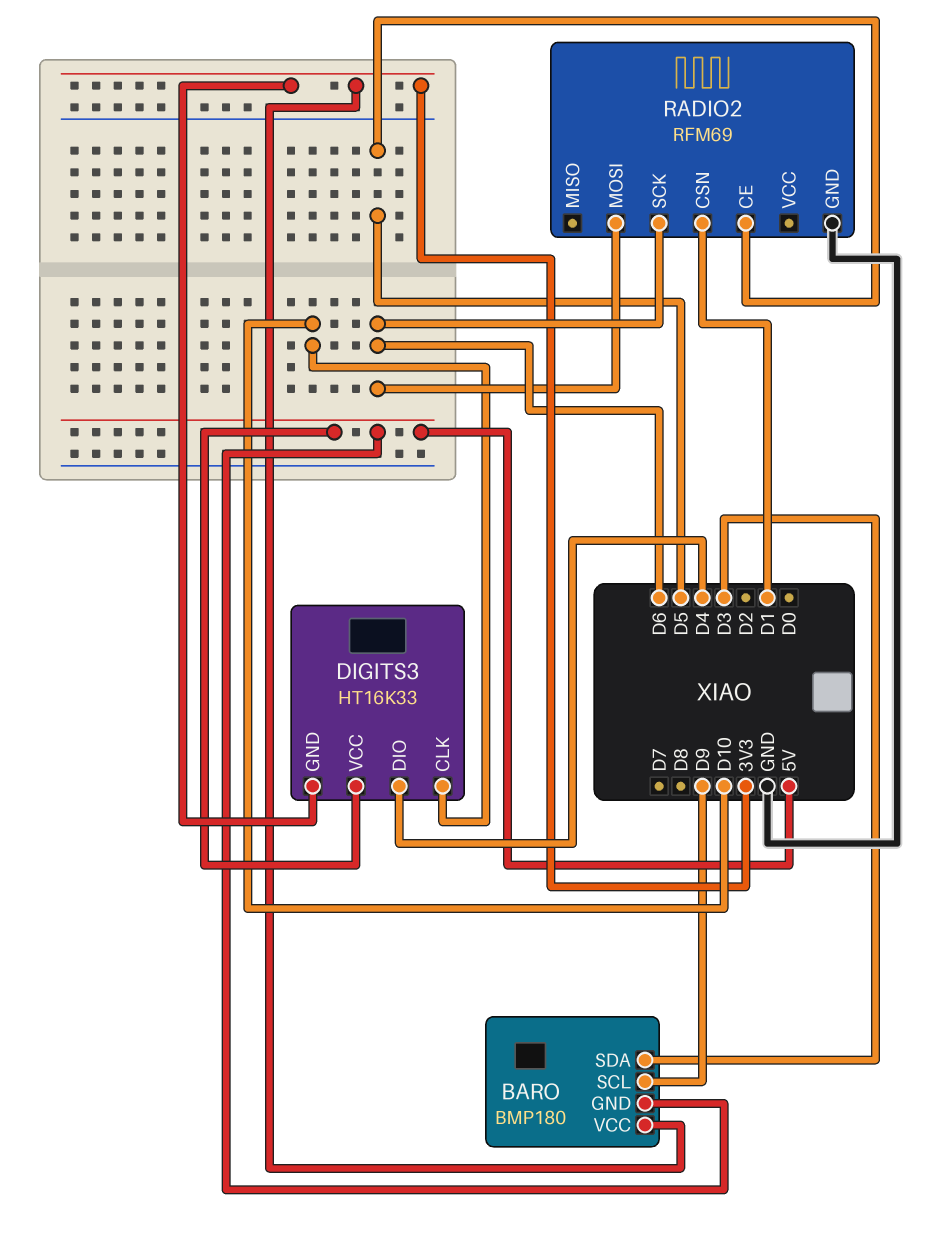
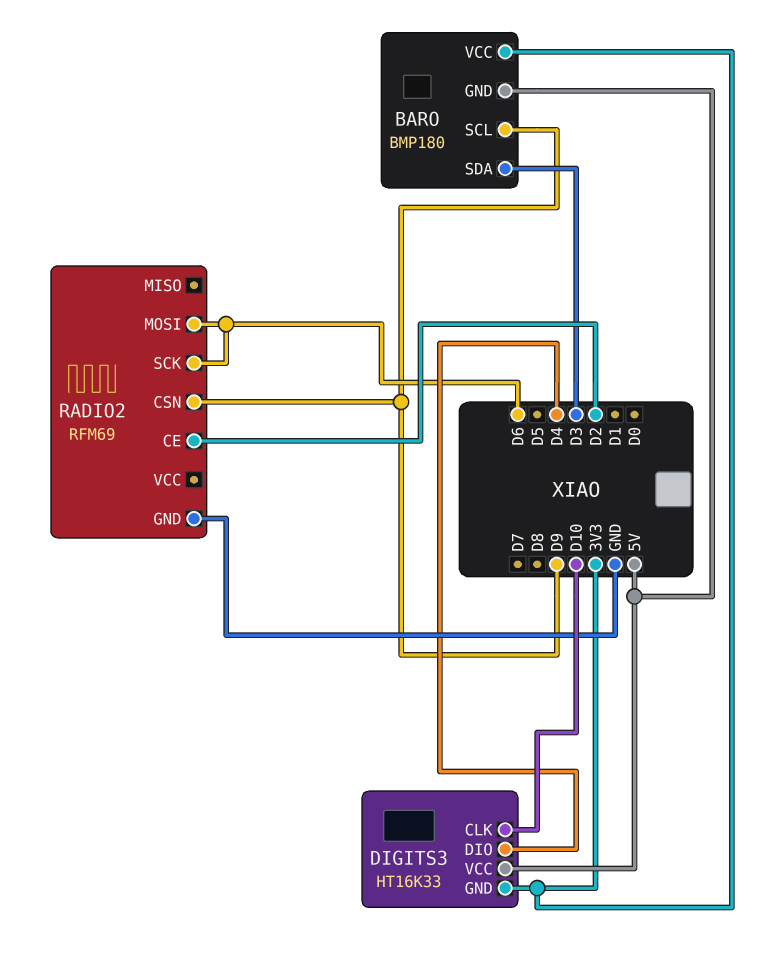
RADIO2 pin CE: D5 -> D2
RADIO2 pin CSN: D1 -> D9

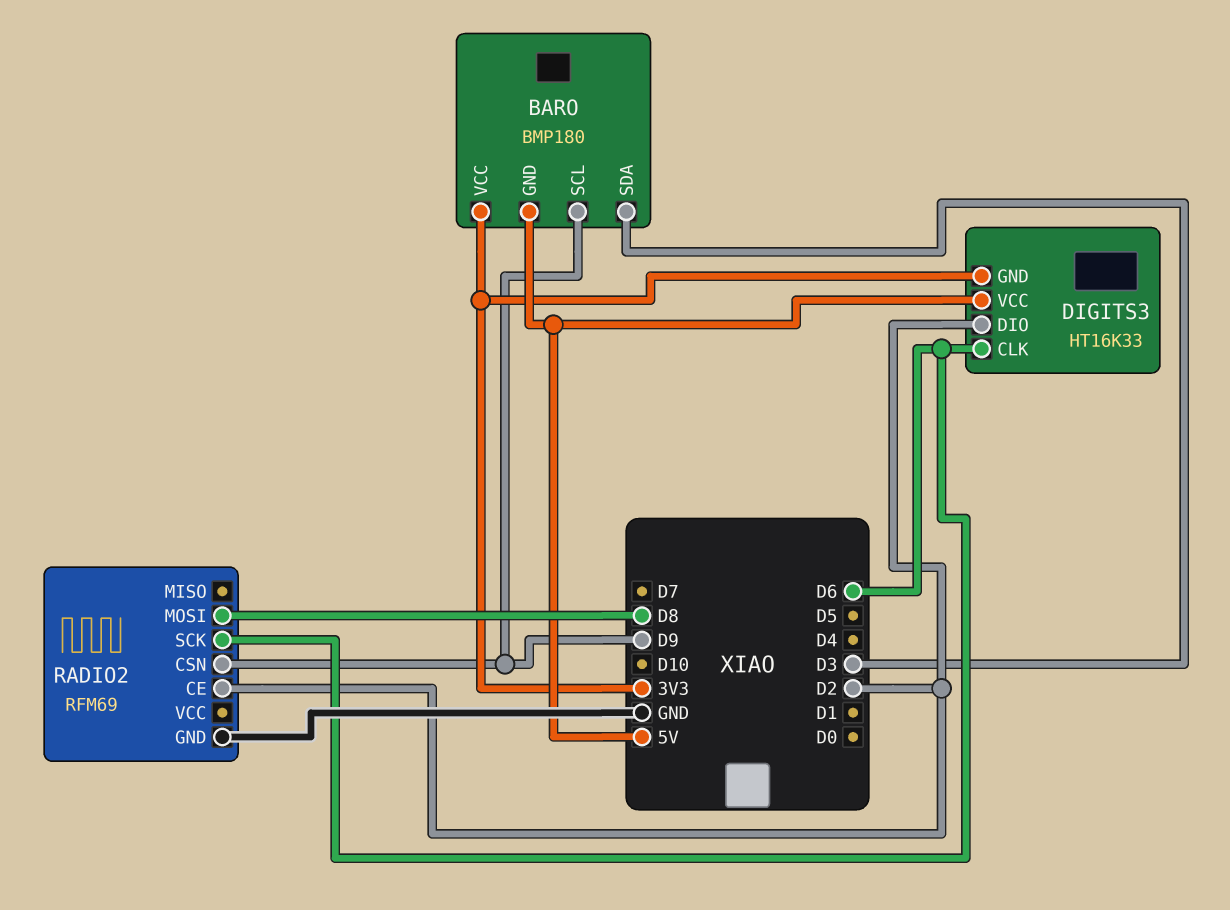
DIGITS3 pin CLK: D10 -> D6
DIGITS3 pin DIO: D4 -> D2
RADIO2 pin MOSI: D6 -> D8

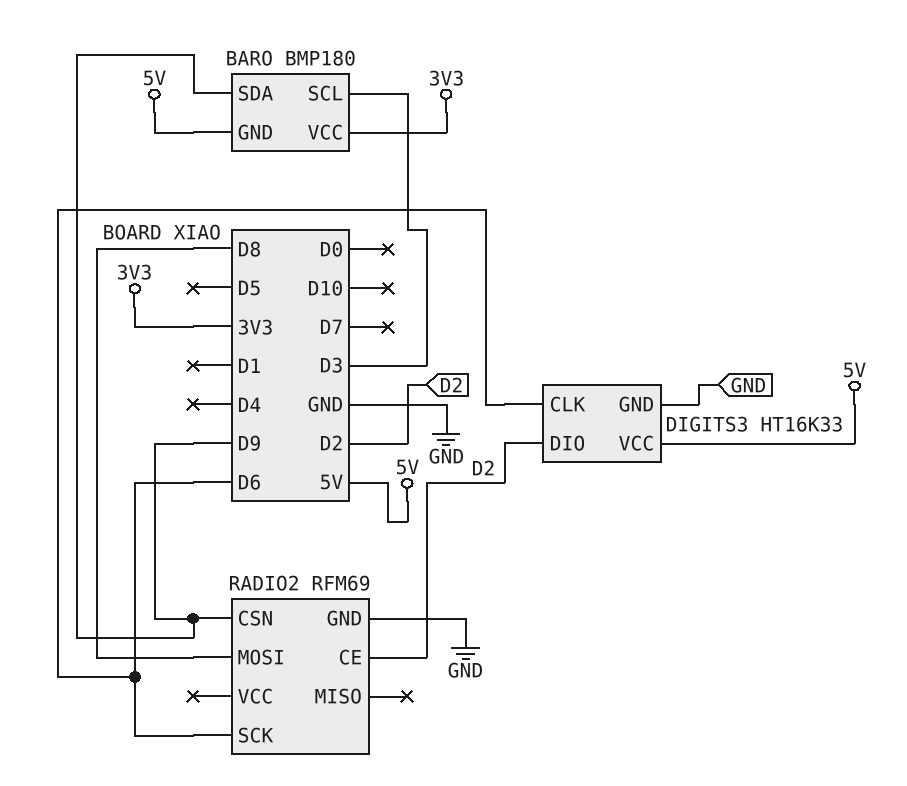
BARO pin SCL: D9 -> D3
BARO pin SDA: D3 -> D9
DIGITS3 pin GND: 3V3 -> GND

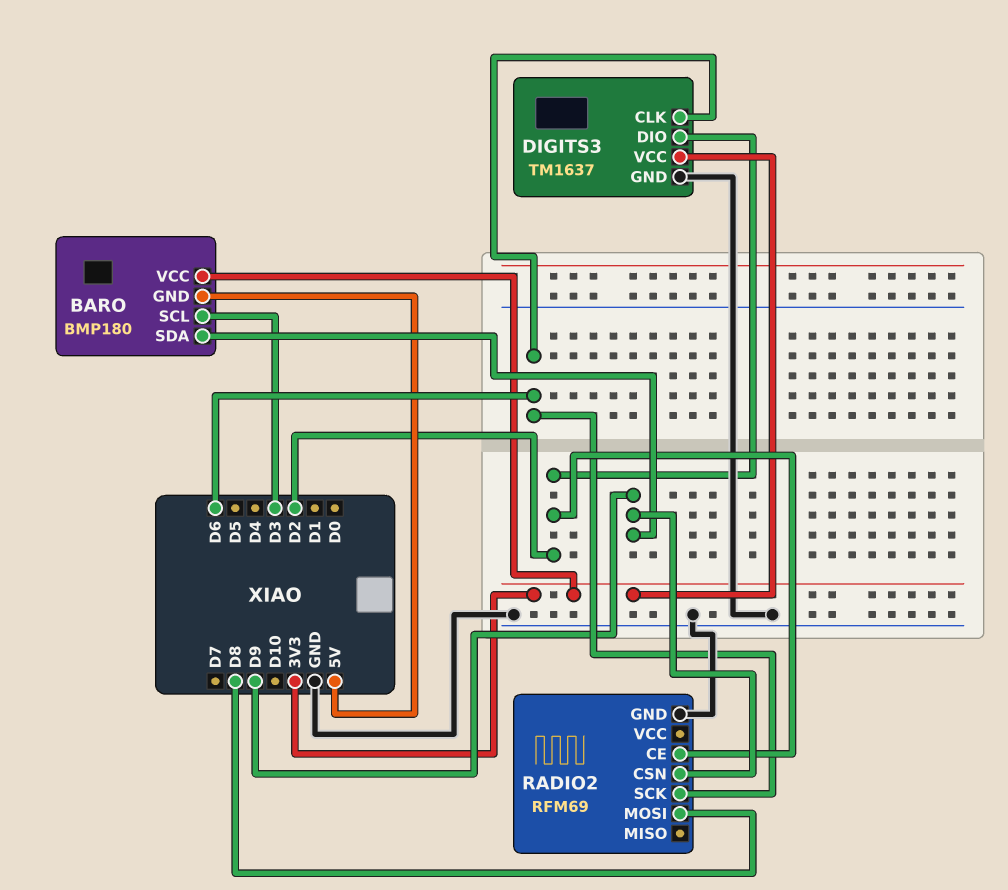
DIGITS3: HT16K33 -> TM1637
DIGITS3 pin VCC: 5V -> 3V3

